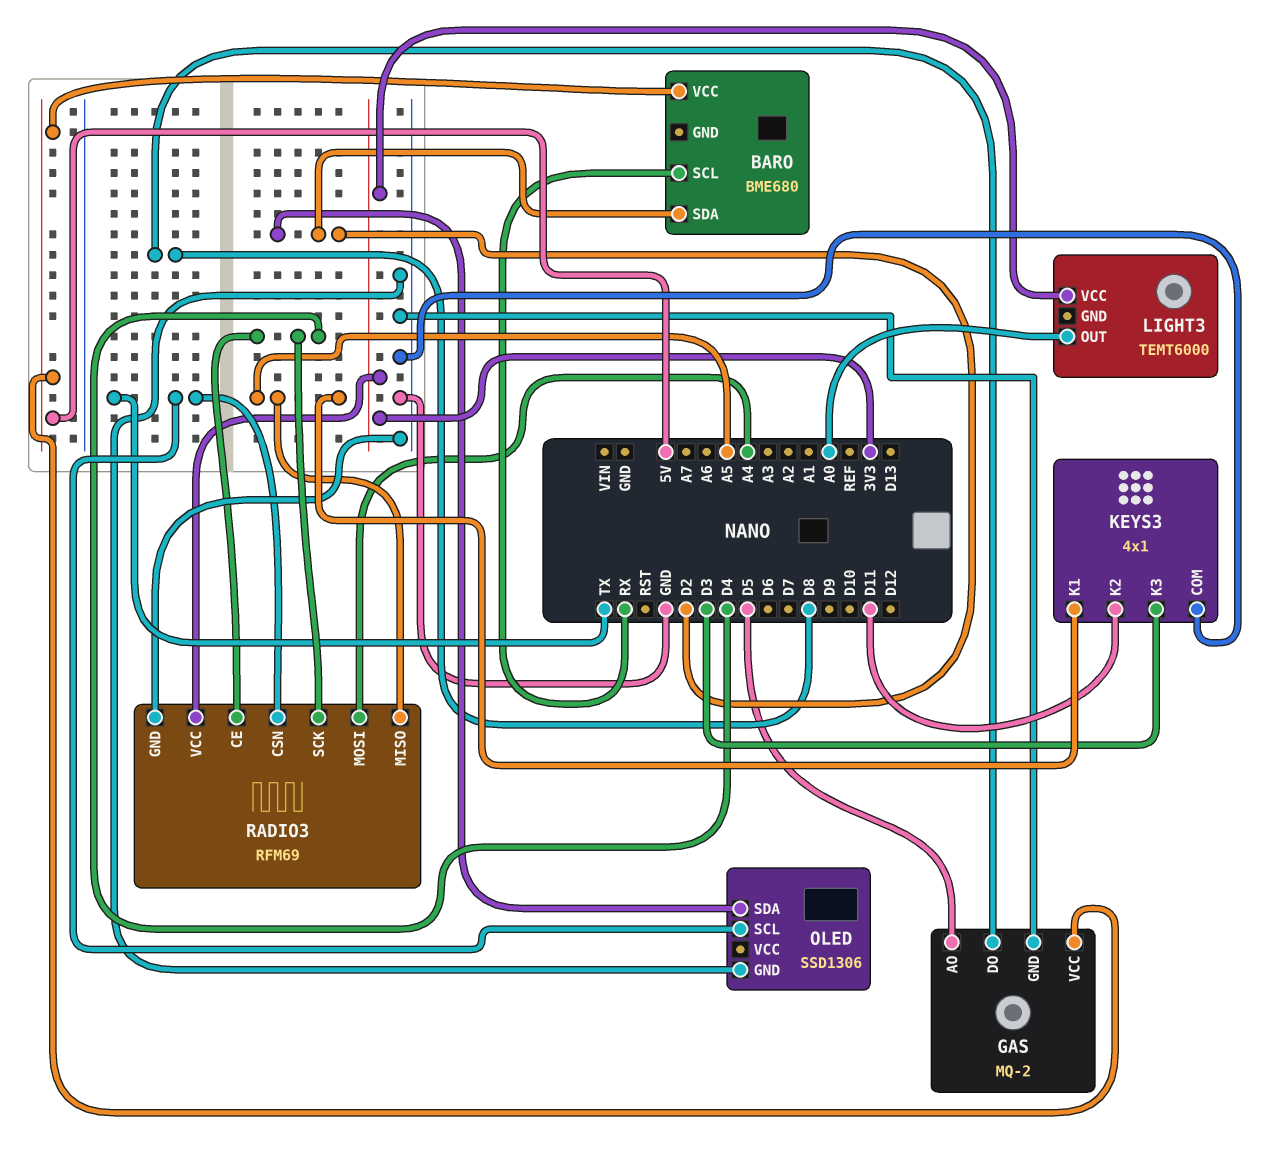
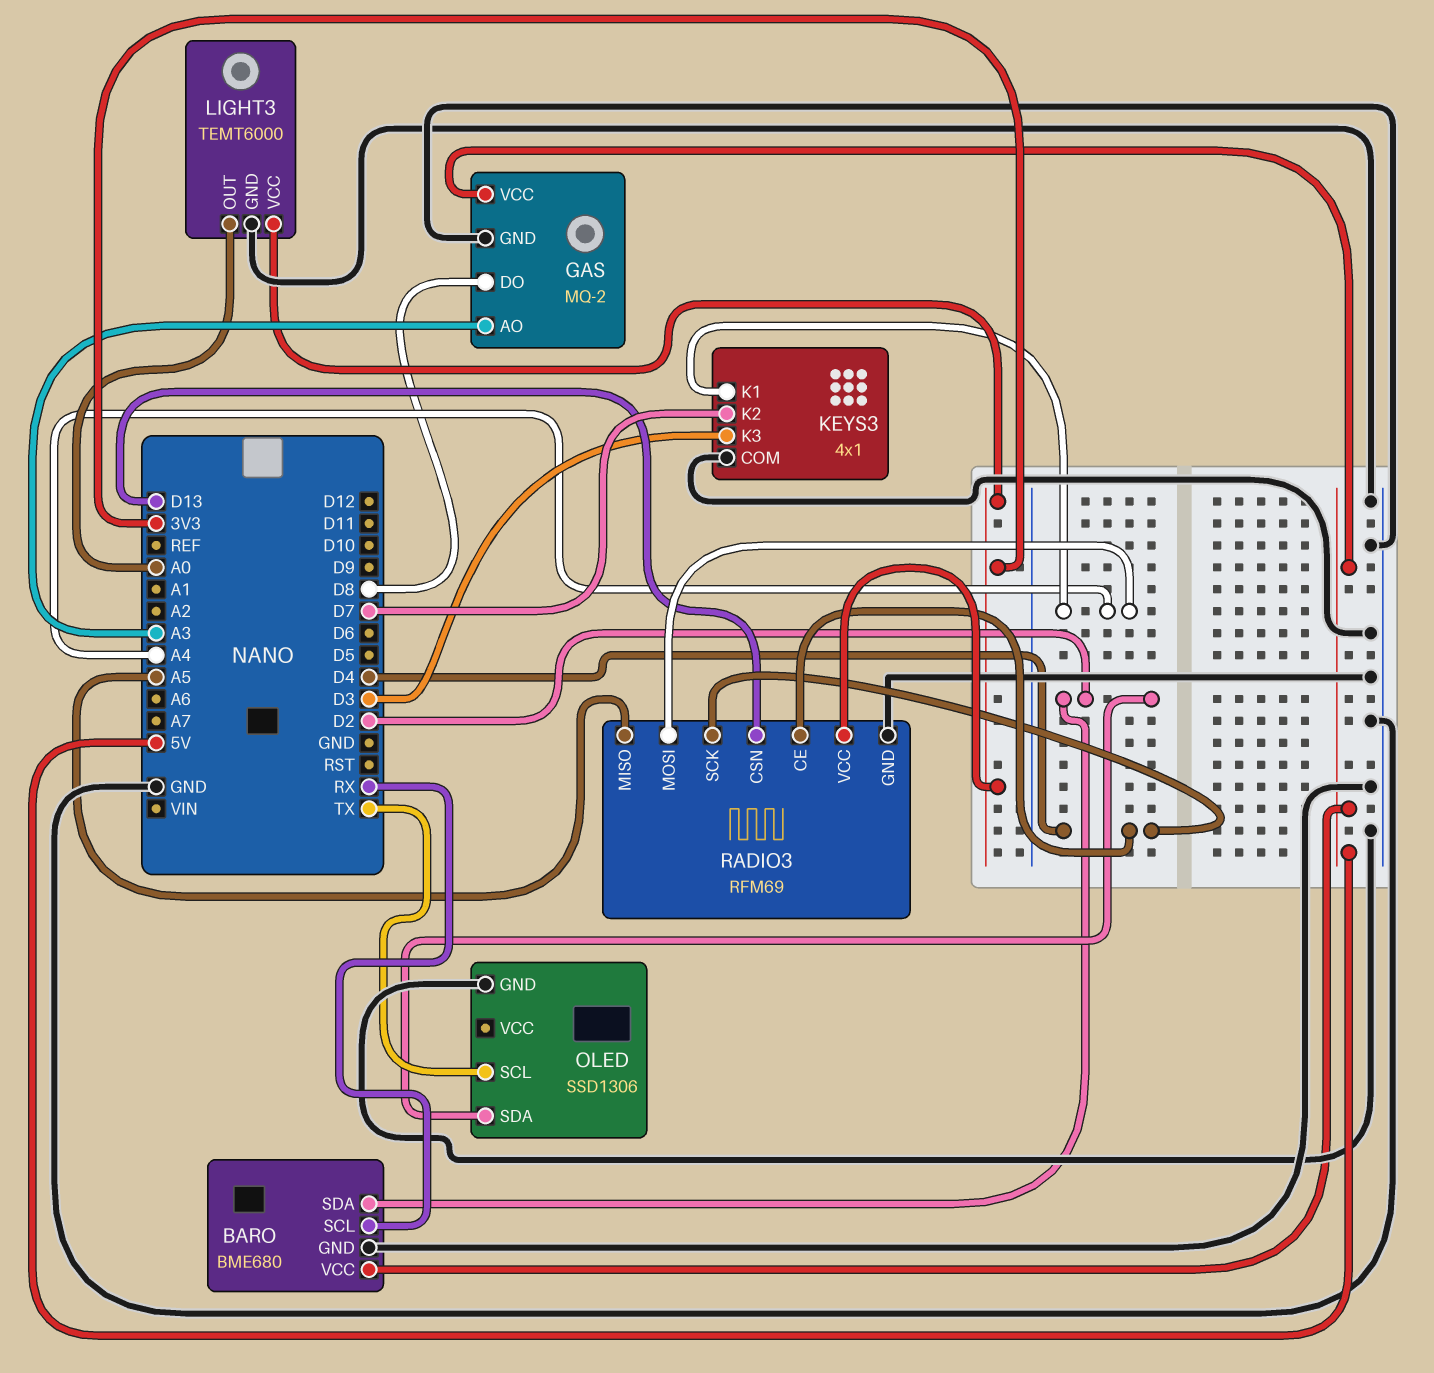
BARO pin GND: none -> GND
GAS pin AO: D5 -> A3
KEYS3 pin K1: A5 -> A4
KEYS3 pin K2: D11 -> D7
LIGHT3 pin GND: none -> GND
RADIO3 pin CSN: TX -> D13

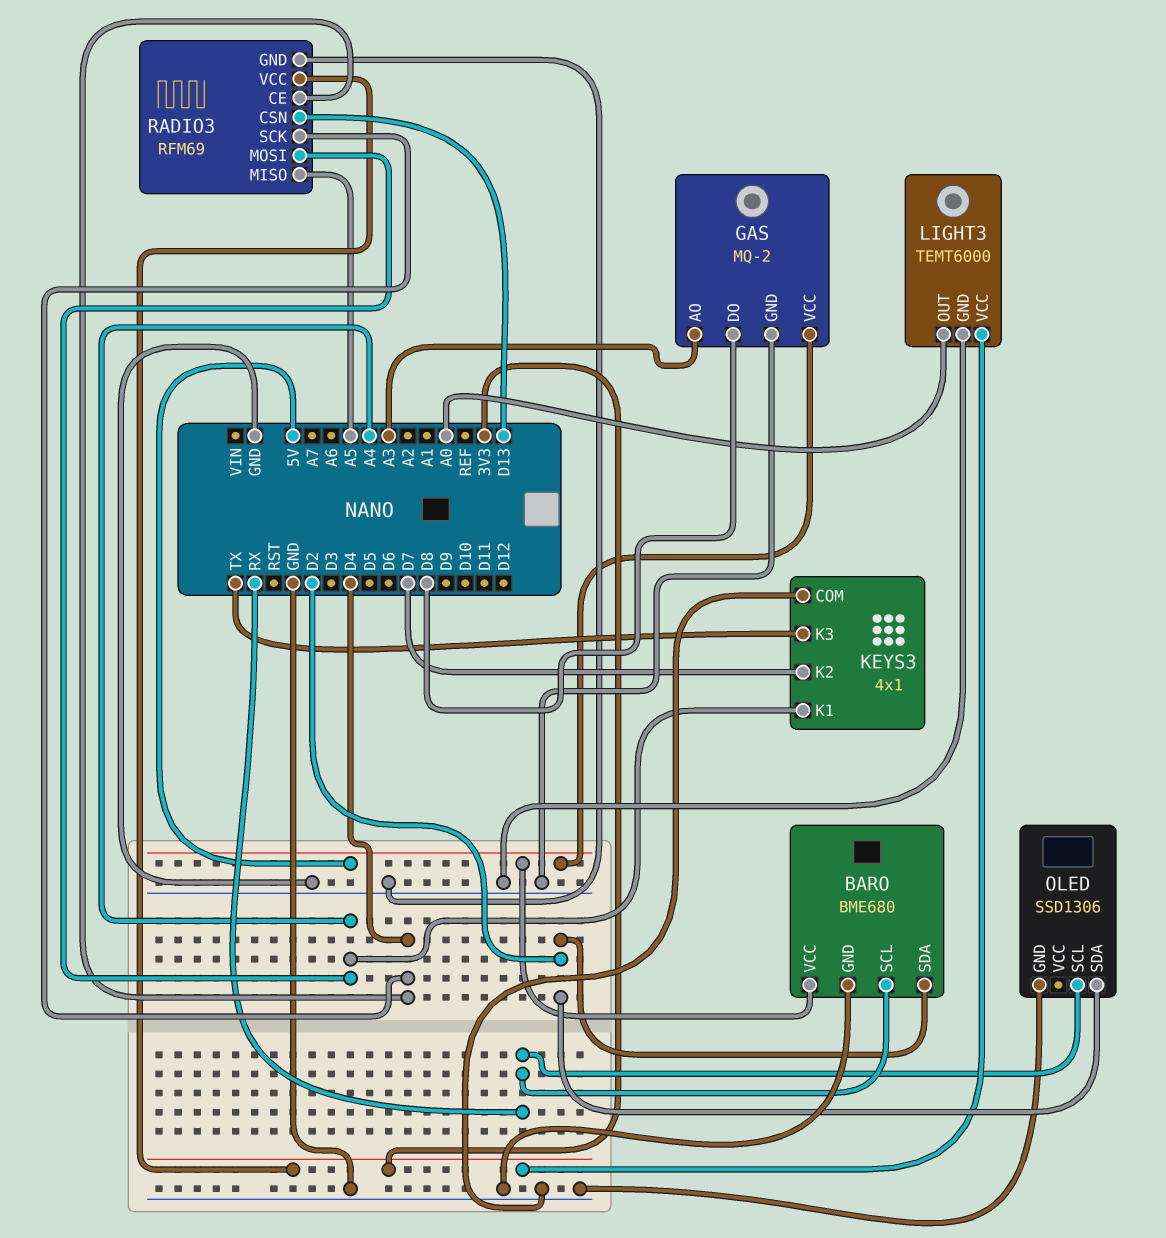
KEYS3 pin K3: D3 -> TX
OLED pin SCL: TX -> RX

